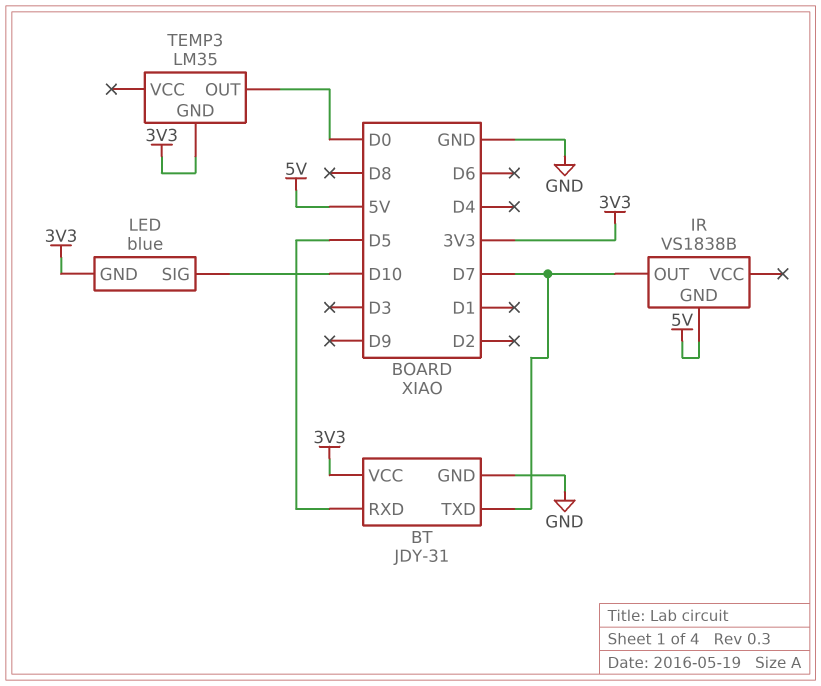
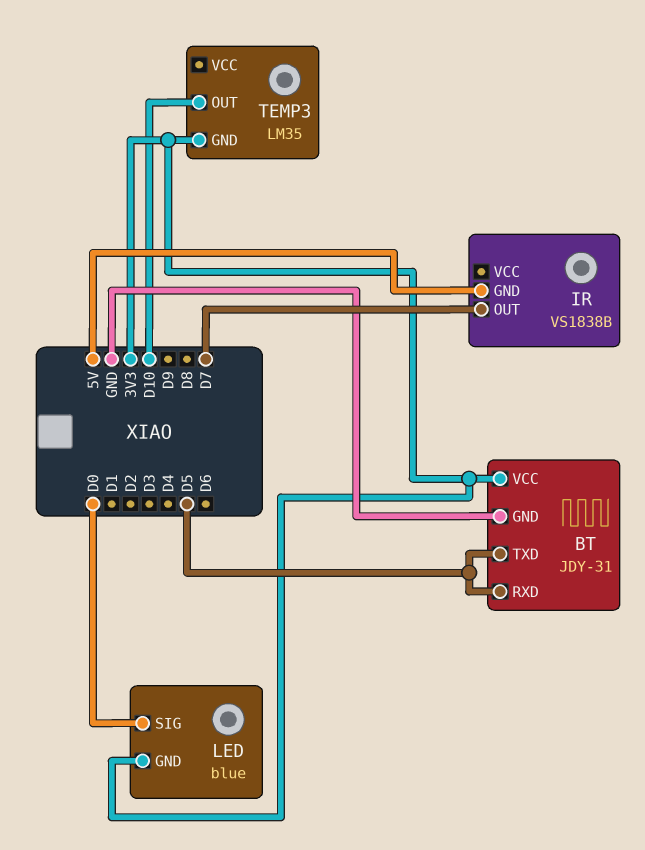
BT pin TXD: D7 -> D5
LED pin SIG: D10 -> D0
TEMP3 pin OUT: D0 -> D10

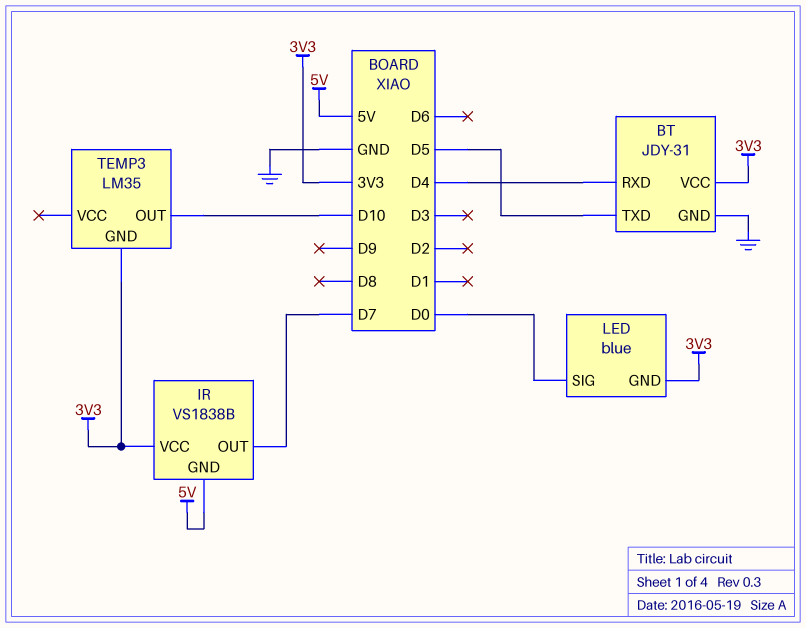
BT pin RXD: D5 -> D4
IR pin VCC: none -> 3V3

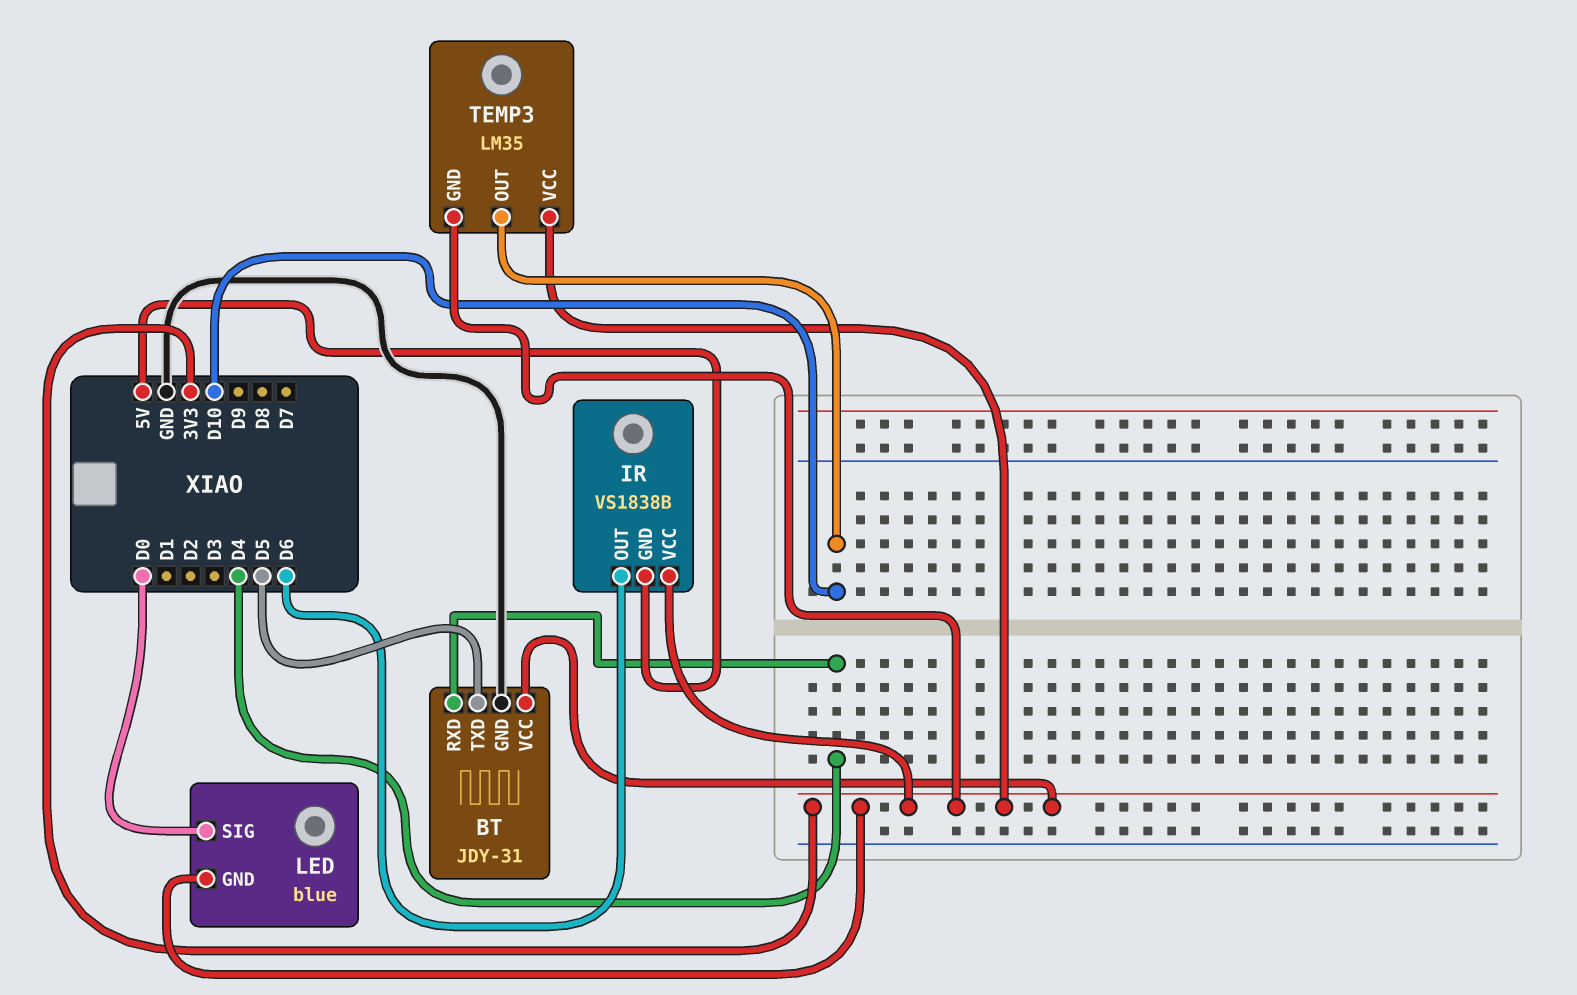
IR pin OUT: D7 -> D6
TEMP3 pin VCC: none -> 3V3

